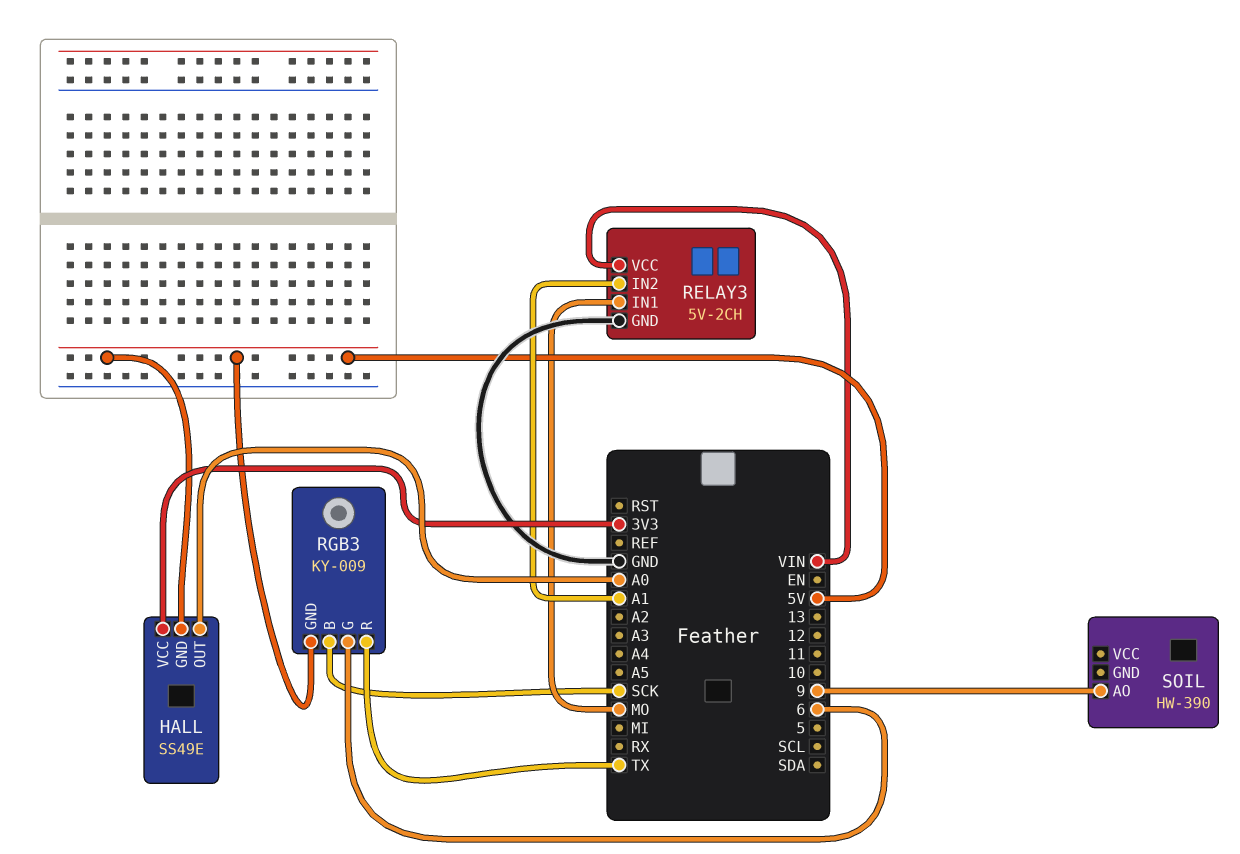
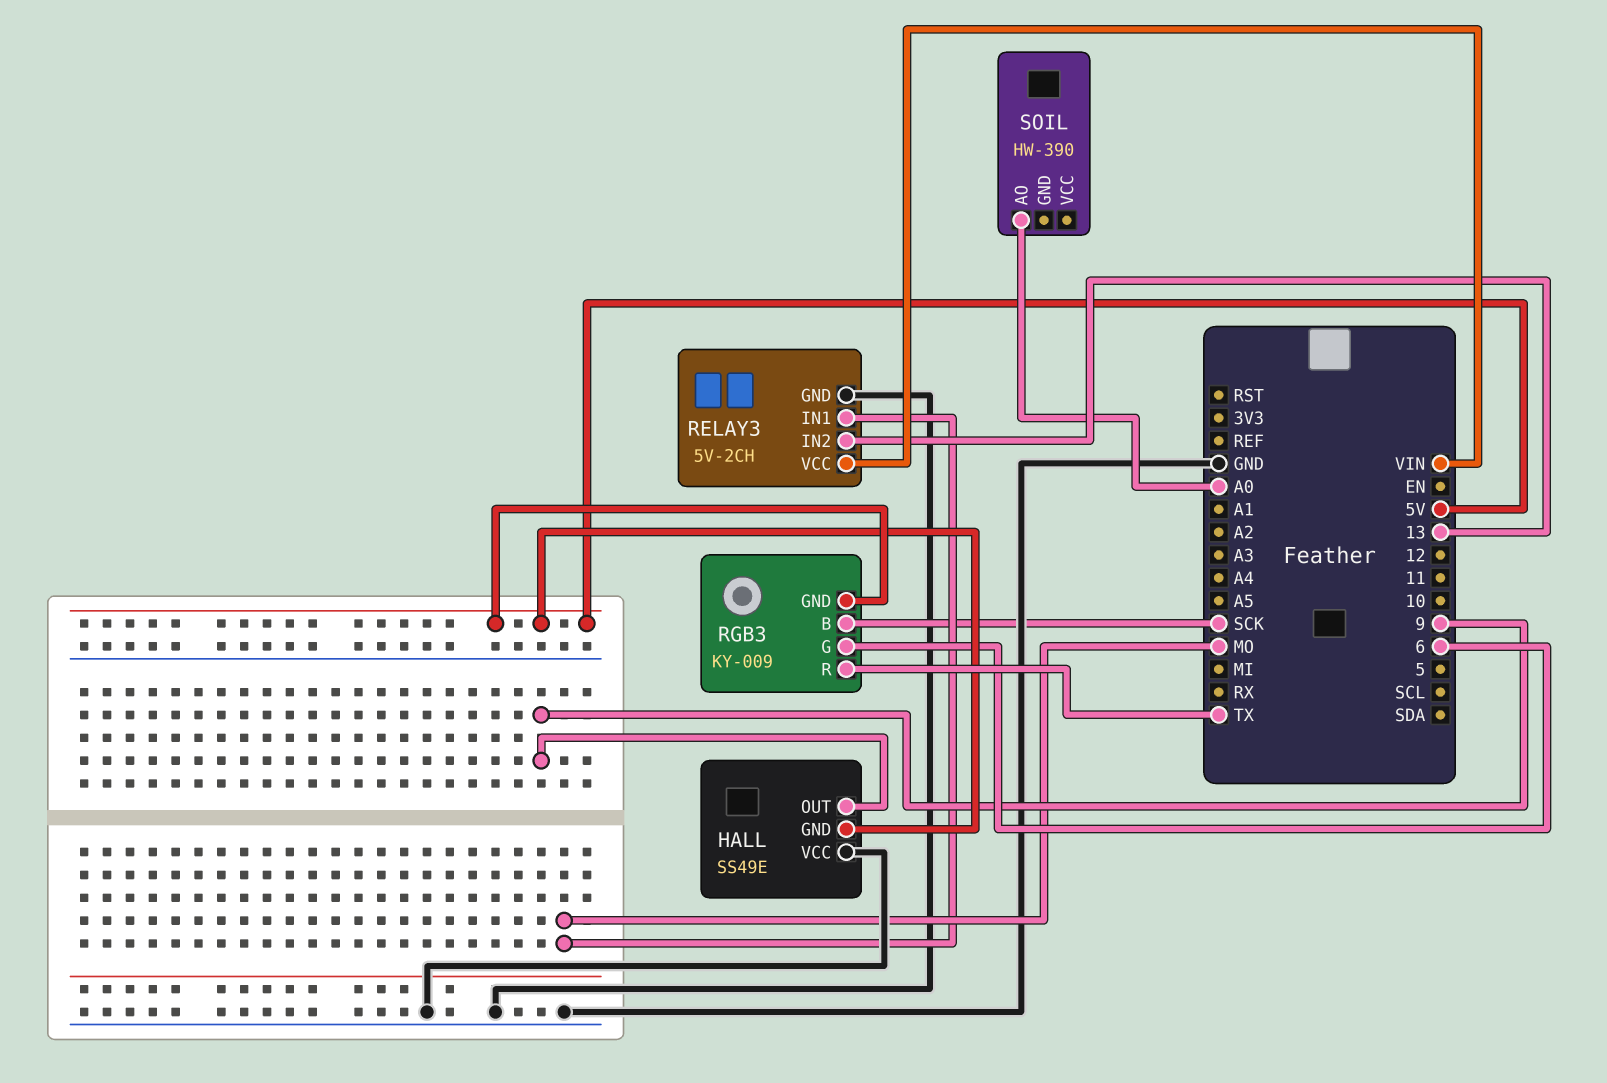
HALL pin OUT: A0 -> 9
HALL pin VCC: 3V3 -> GND
RELAY3 pin IN2: A1 -> 13
SOIL pin AO: 9 -> A0

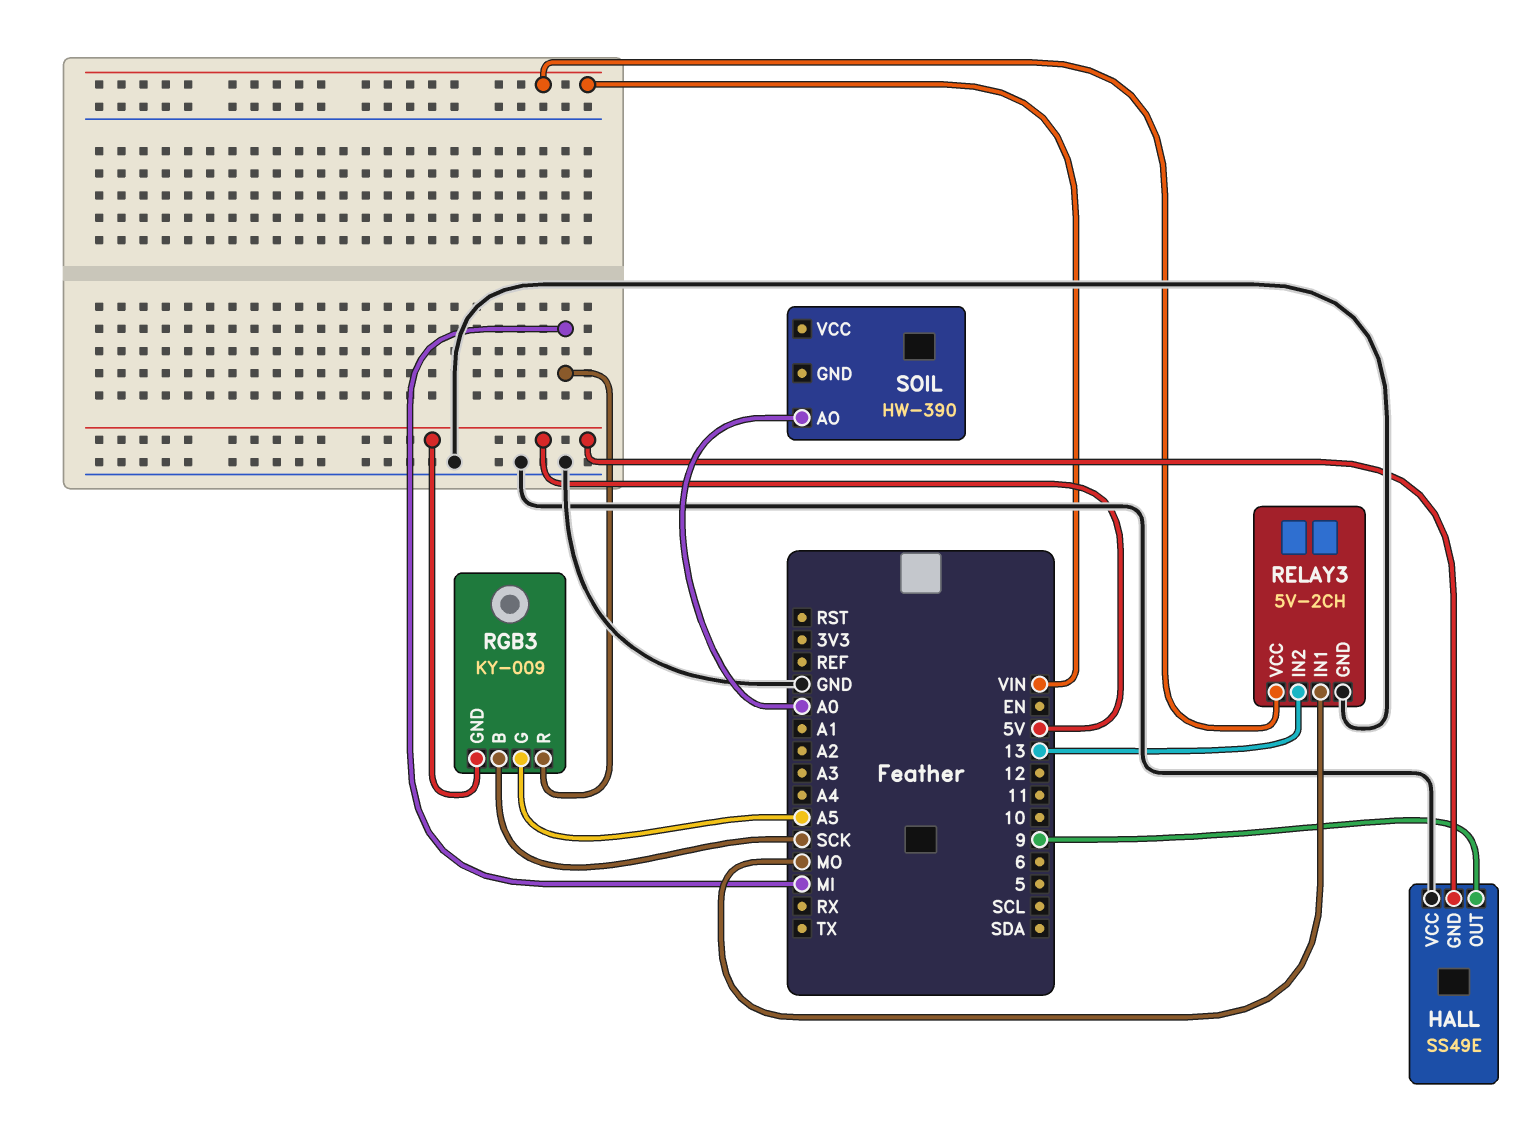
RGB3 pin G: 6 -> A5
RGB3 pin R: TX -> MI

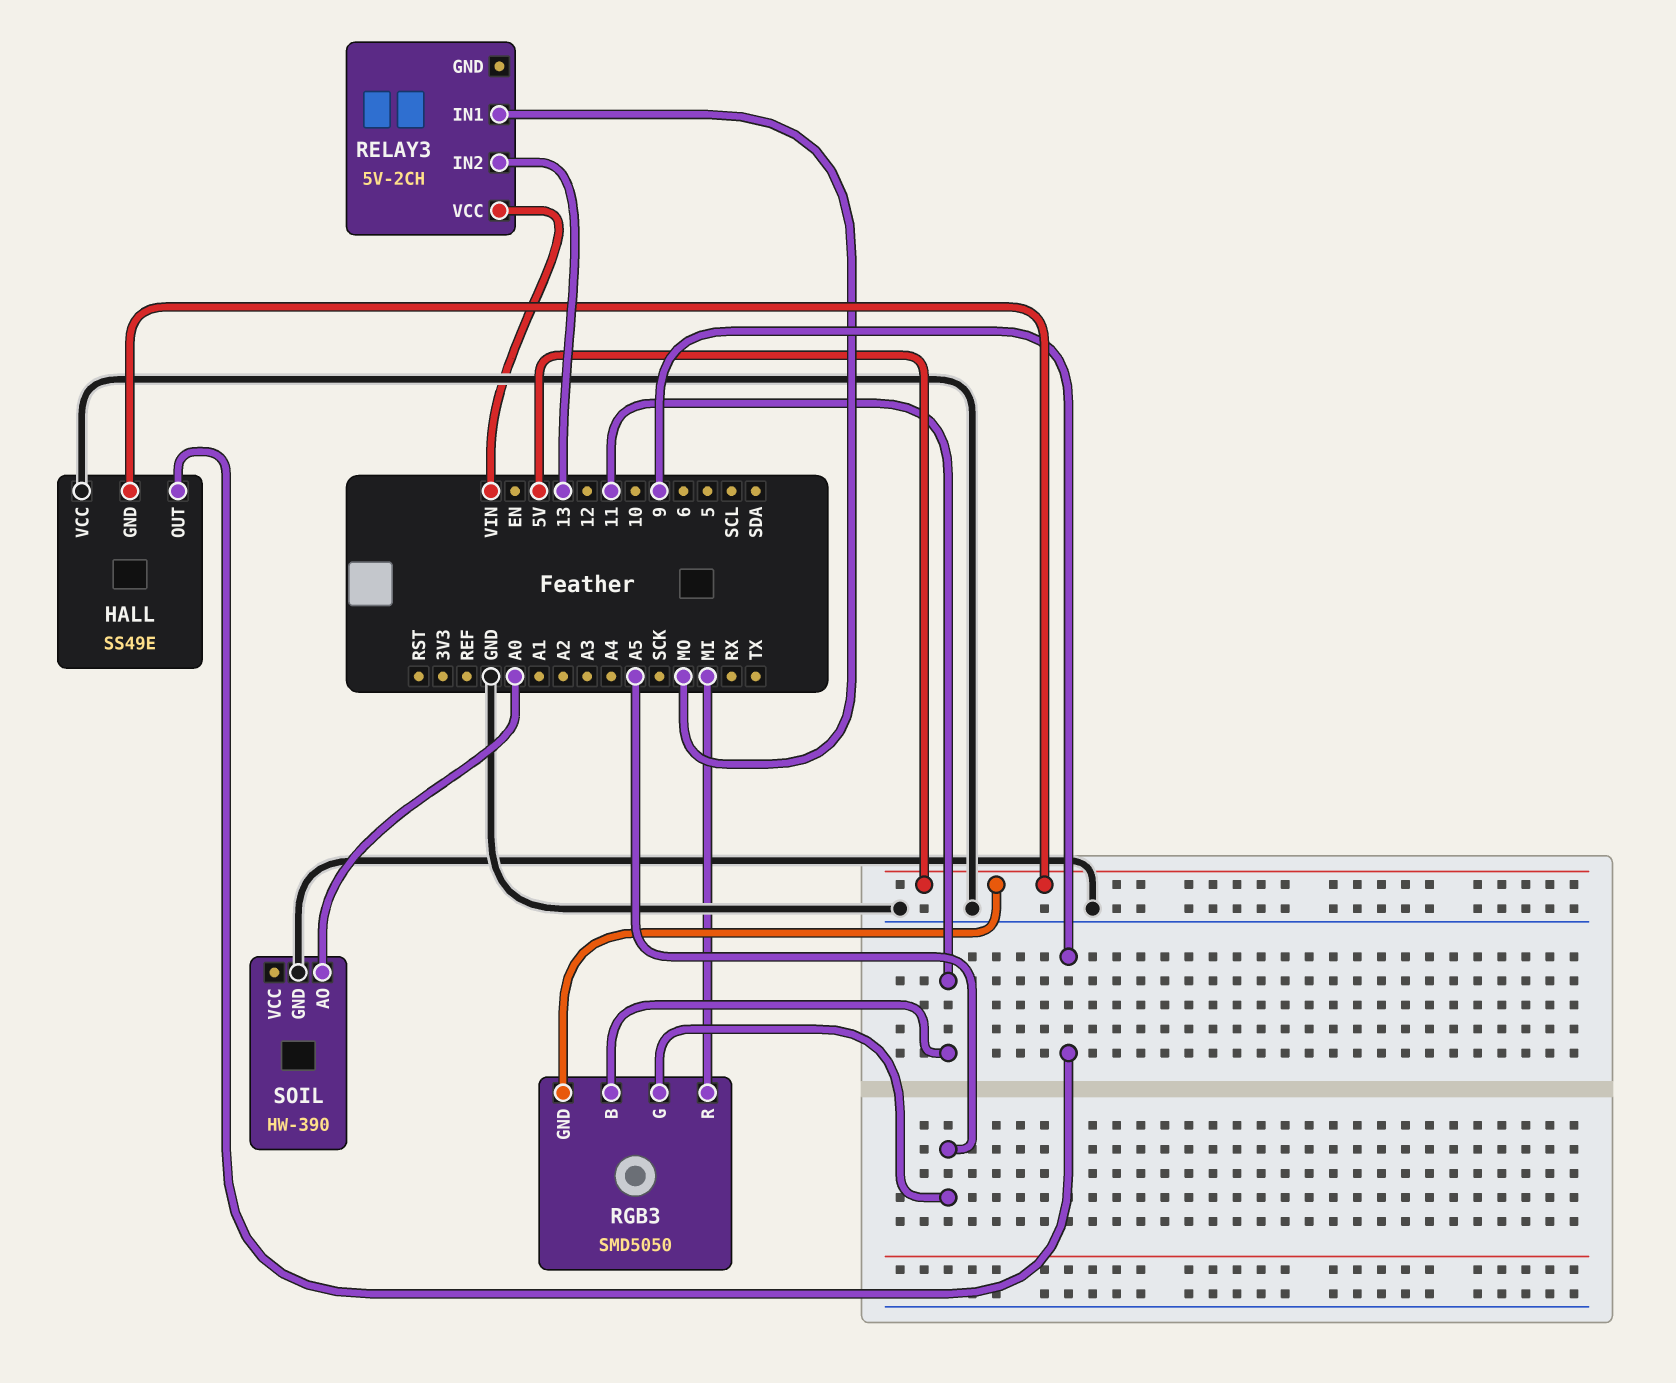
RELAY3 pin GND: GND -> none
RGB3: KY-009 -> SMD5050
RGB3 pin B: SCK -> 11
SOIL pin GND: none -> GND

